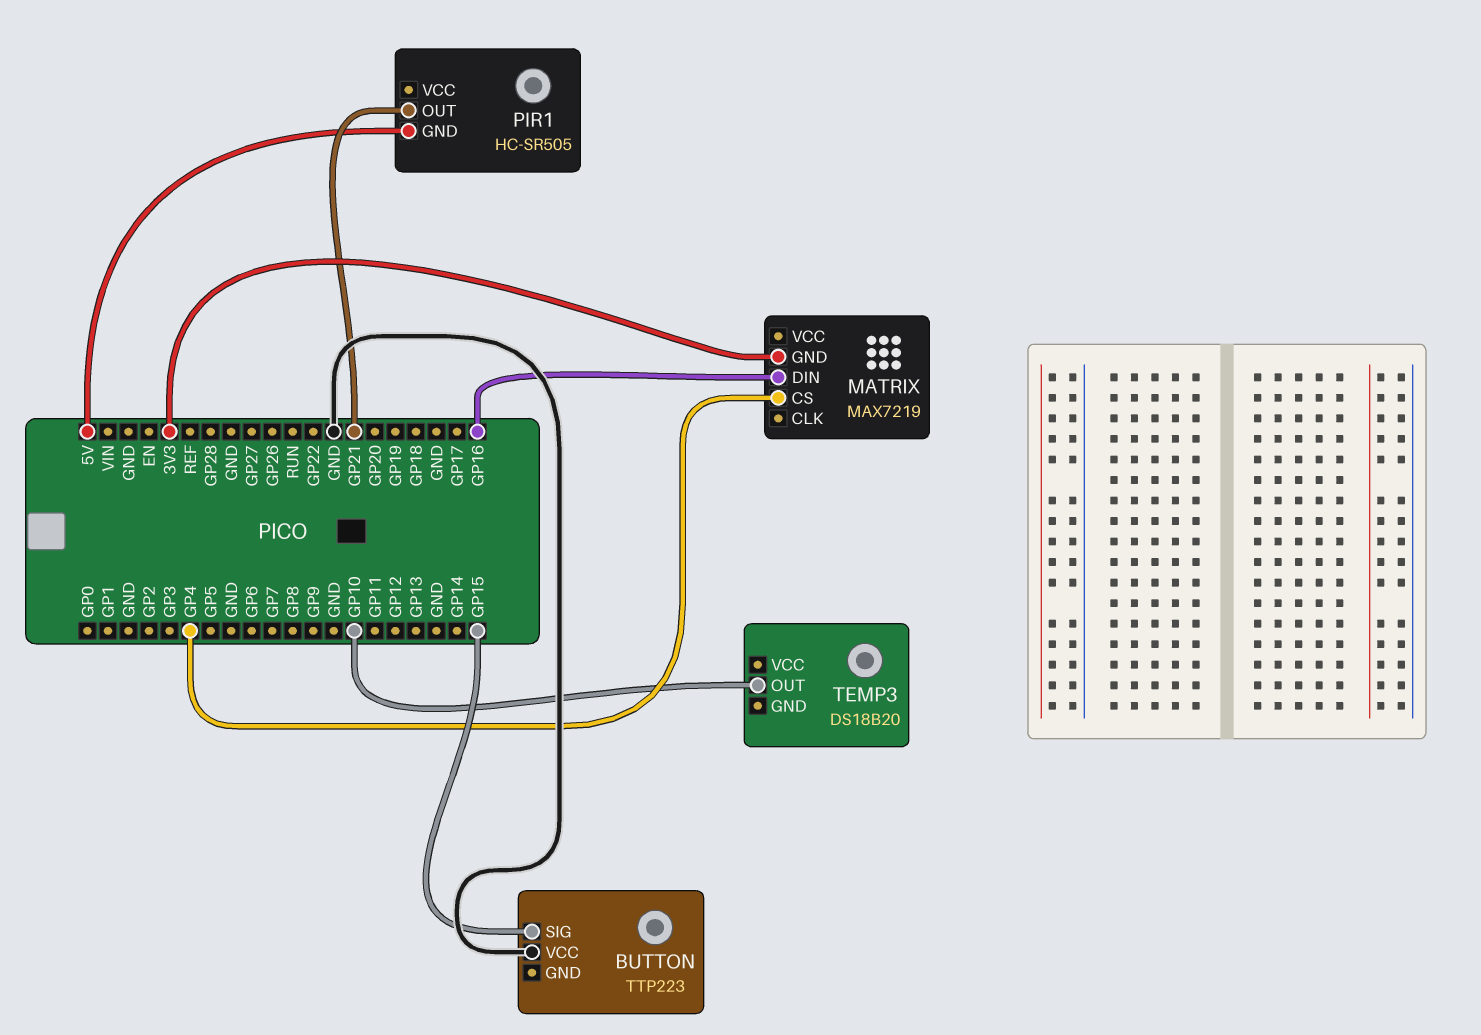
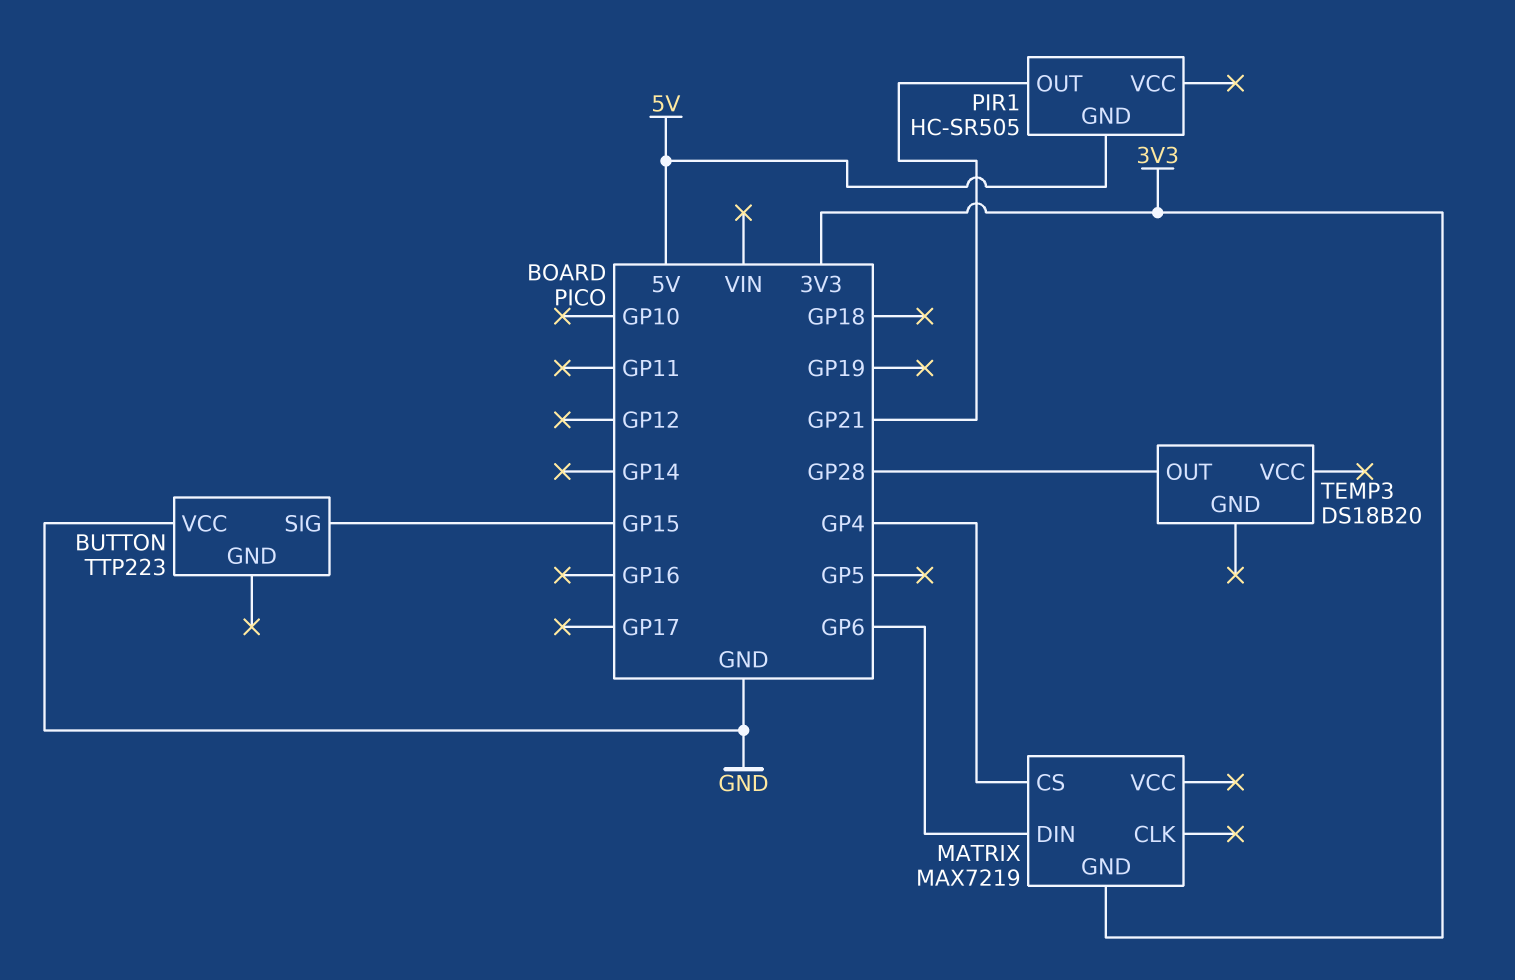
MATRIX pin DIN: GP16 -> GP6
TEMP3 pin OUT: GP10 -> GP28

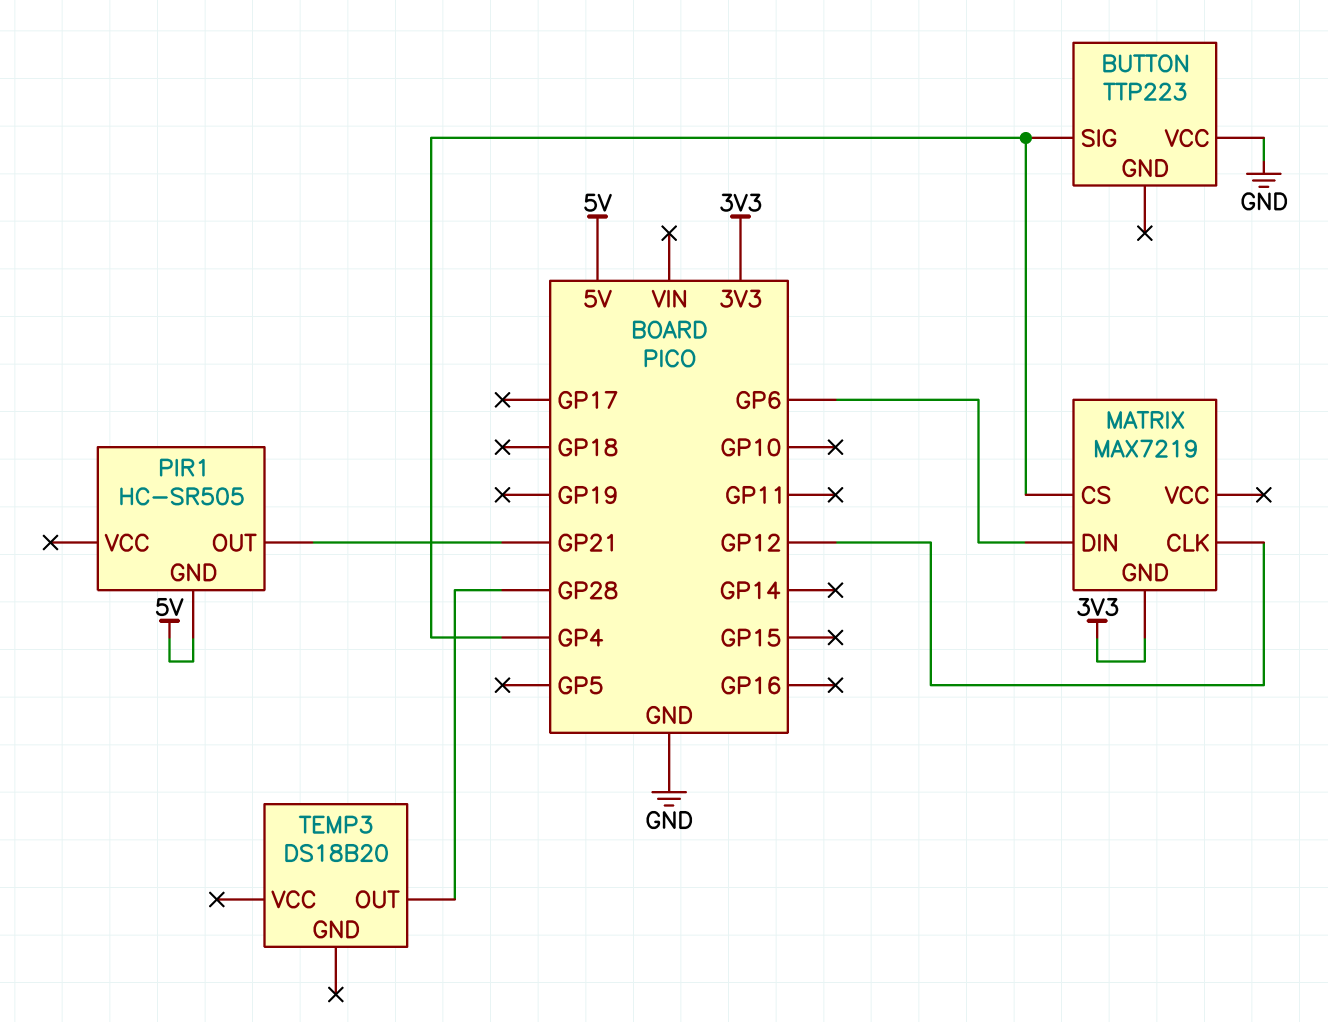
BUTTON pin SIG: GP15 -> GP4
MATRIX pin CLK: none -> GP12

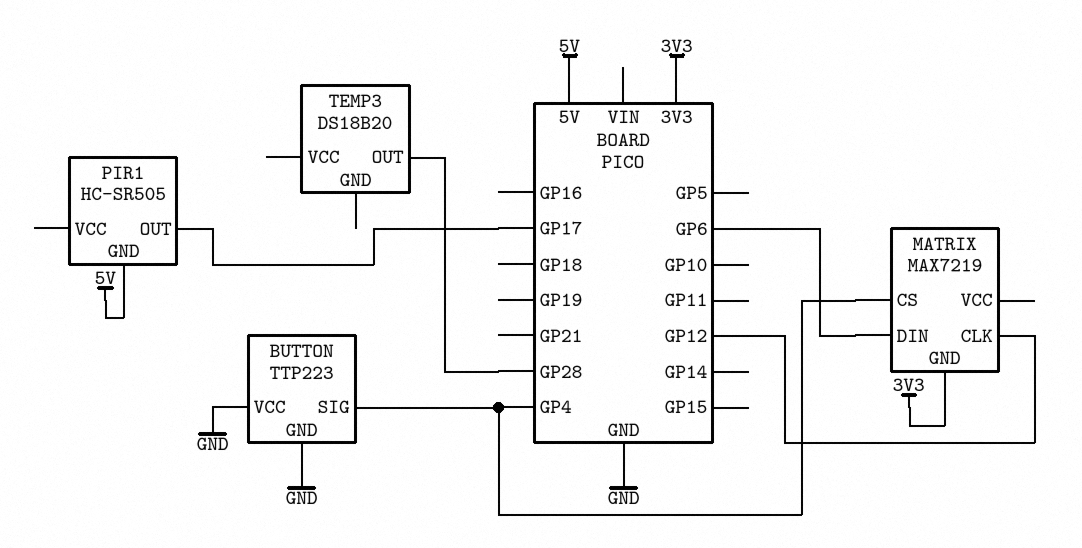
BUTTON pin GND: none -> GND
PIR1 pin OUT: GP21 -> GP17

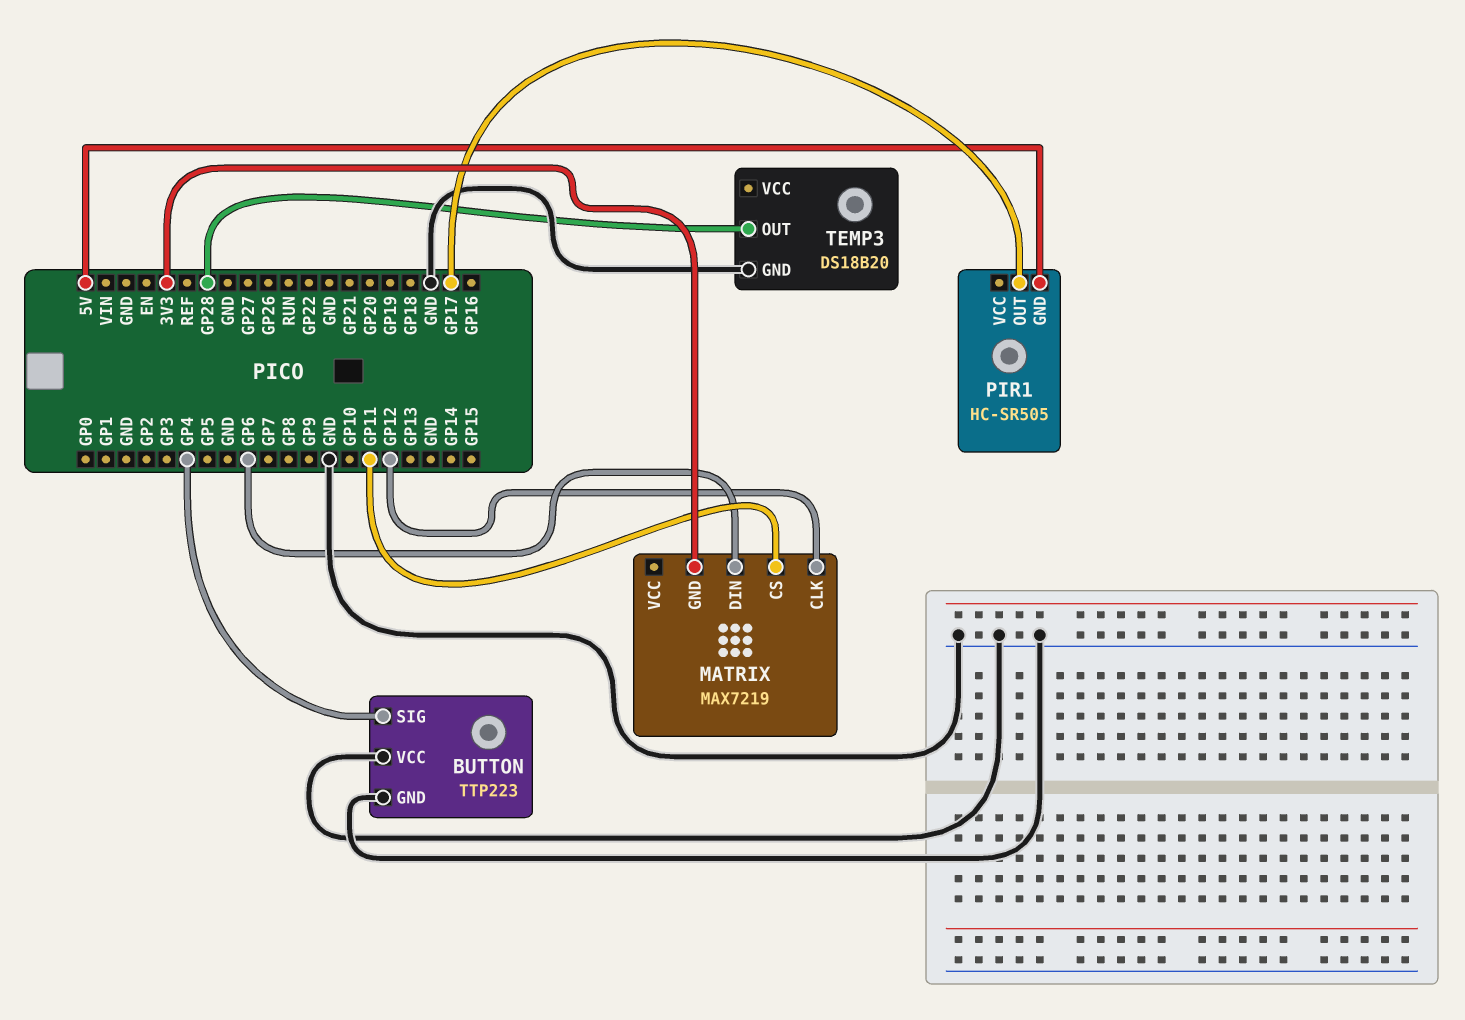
MATRIX pin CS: GP4 -> GP11
TEMP3 pin GND: none -> GND

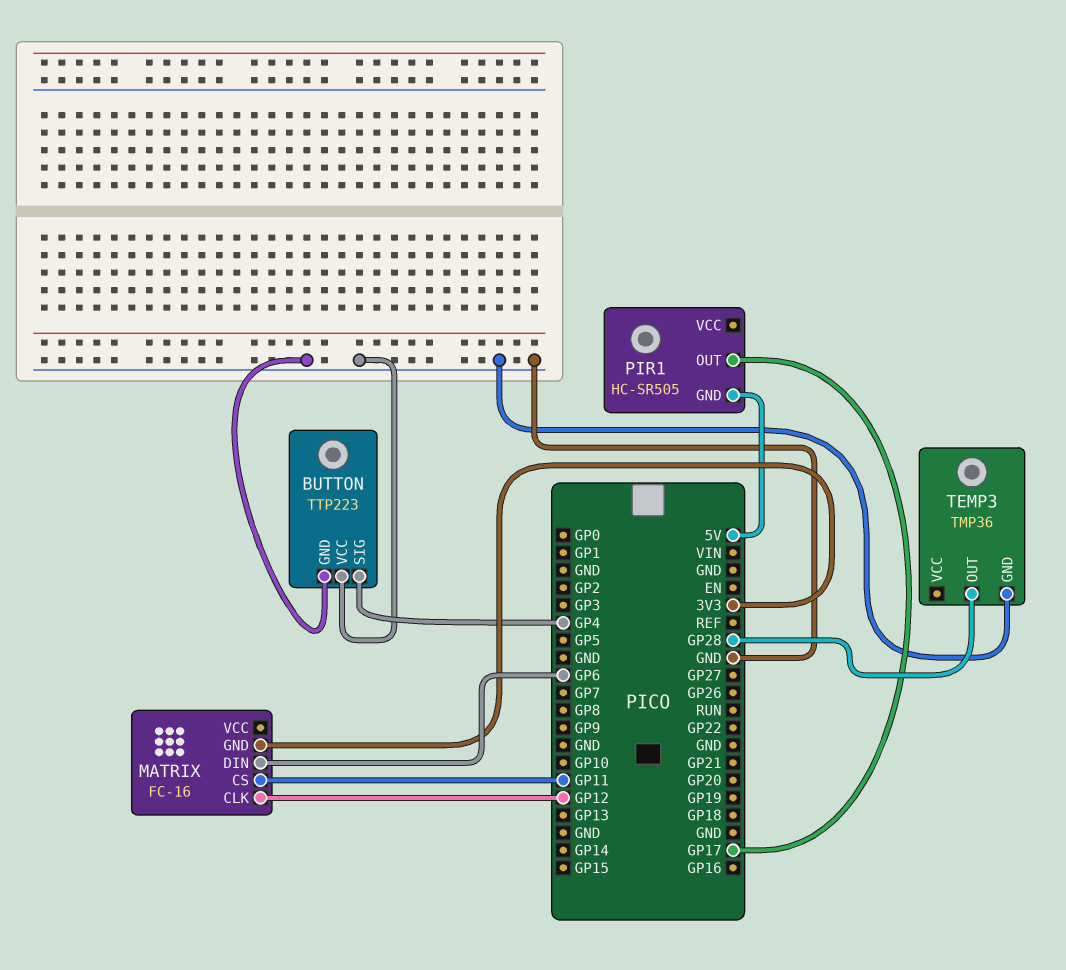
MATRIX: MAX7219 -> FC-16
TEMP3: DS18B20 -> TMP36

